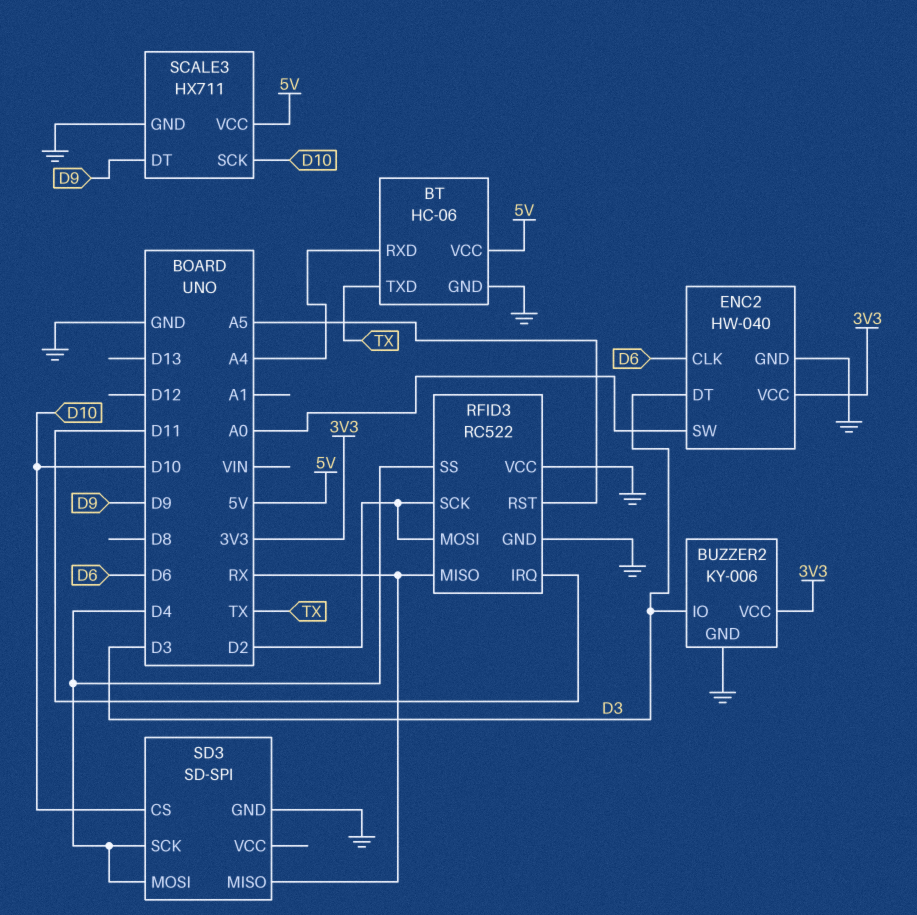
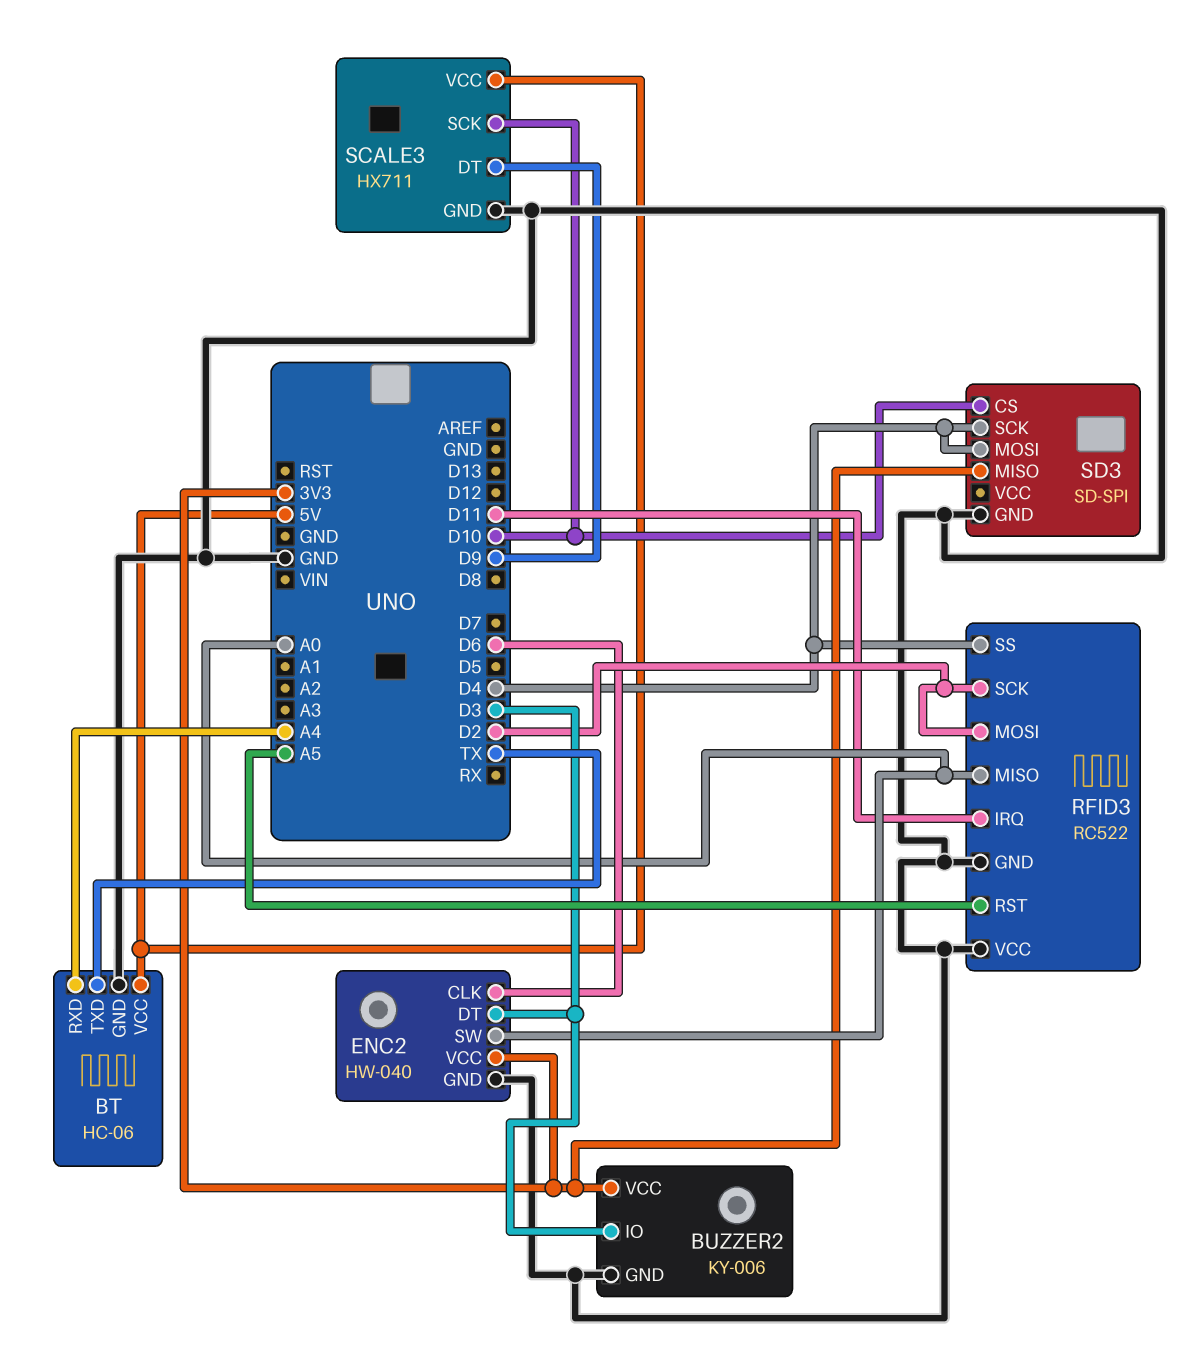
RFID3 pin MISO: RX -> A0
SD3 pin MISO: RX -> 3V3

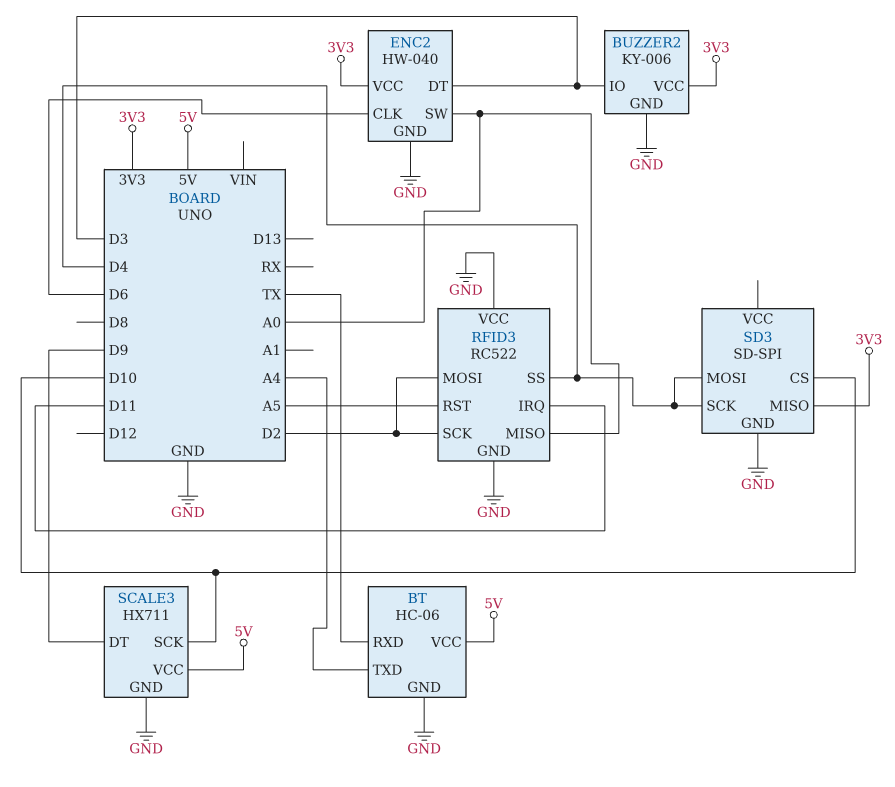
BT pin RXD: A4 -> TX
BT pin TXD: TX -> A4

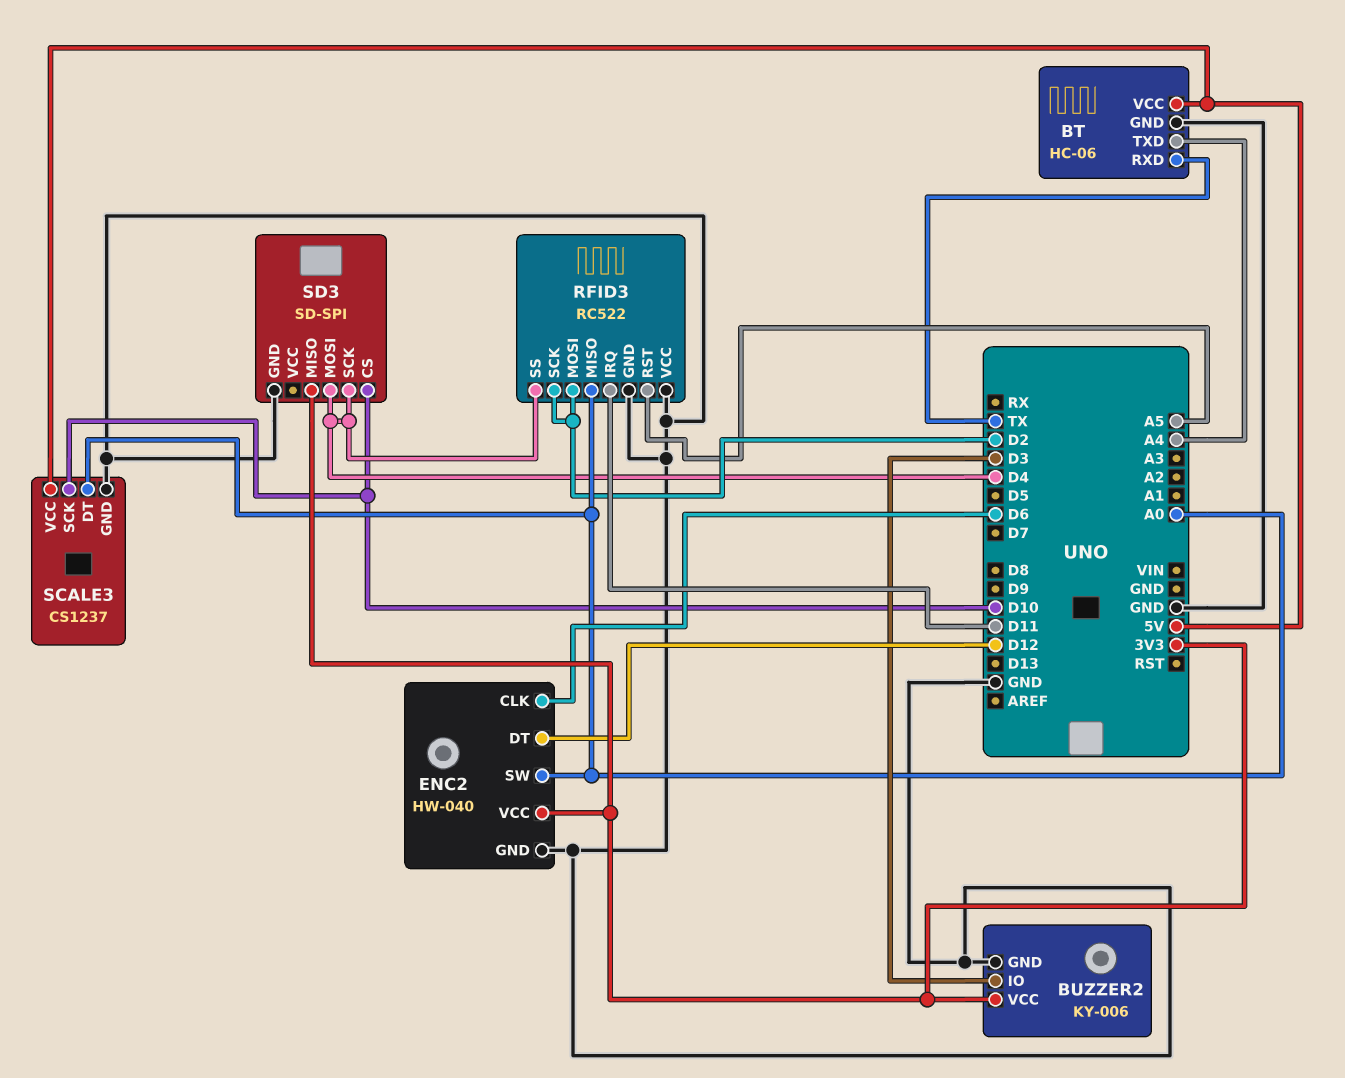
ENC2 pin DT: D3 -> D12
SCALE3: HX711 -> CS1237
SCALE3 pin DT: D9 -> A0

